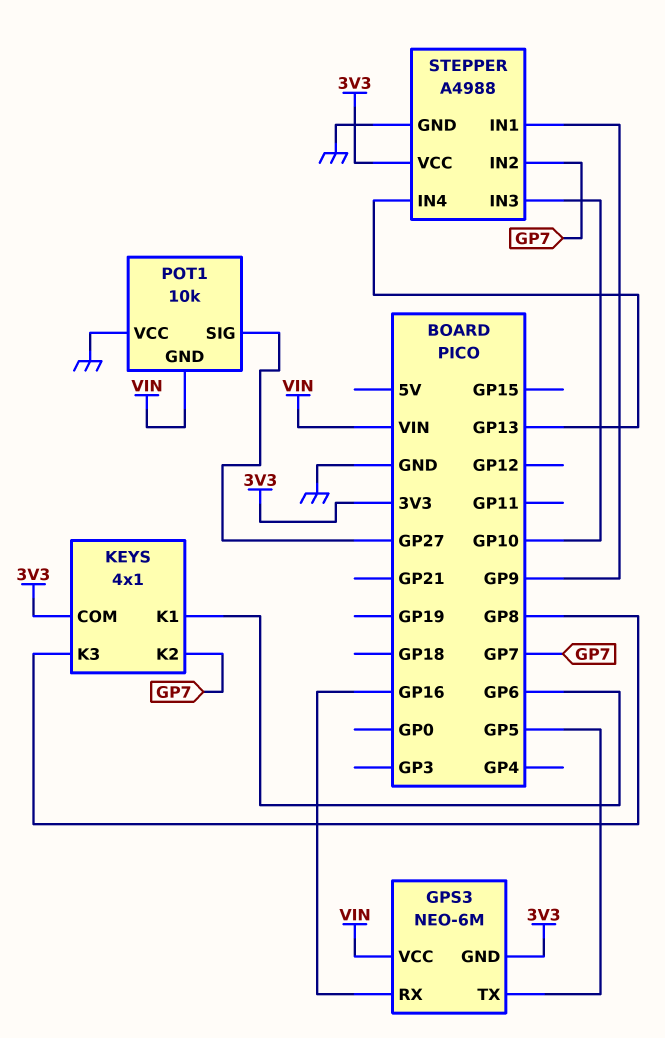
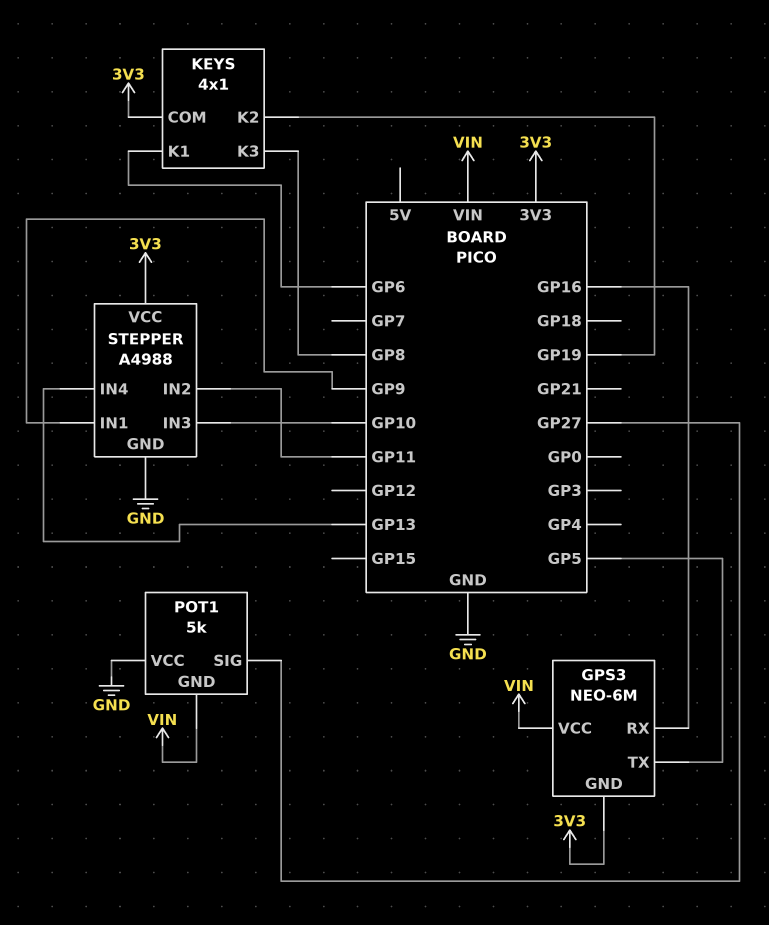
KEYS pin K2: GP7 -> GP19
POT1: 10k -> 5k
STEPPER pin IN2: GP7 -> GP11

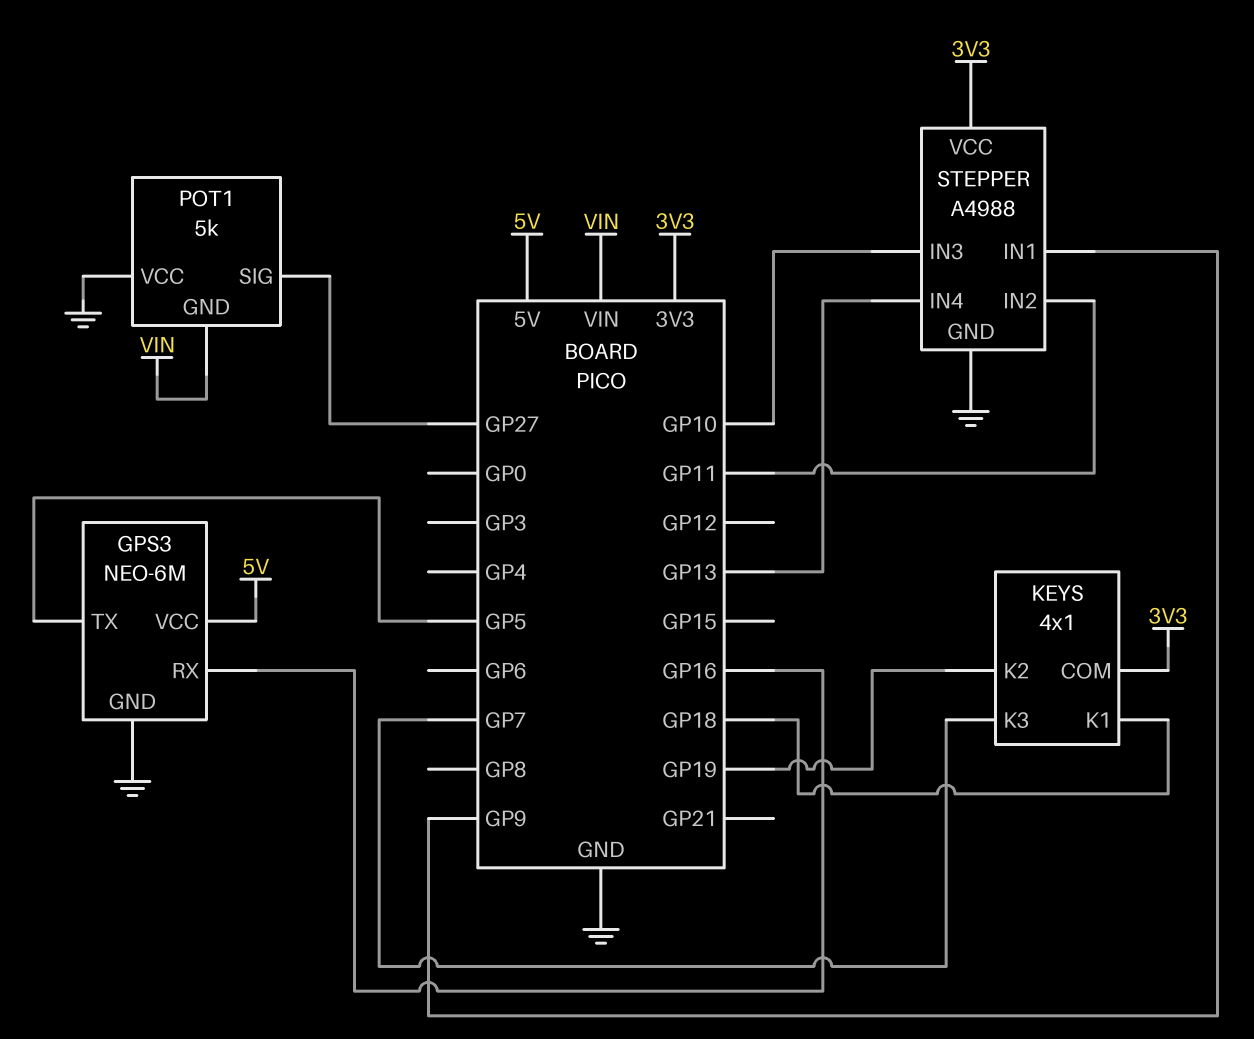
GPS3 pin GND: 3V3 -> GND
GPS3 pin VCC: VIN -> 5V
KEYS pin K1: GP6 -> GP18
KEYS pin K3: GP8 -> GP7

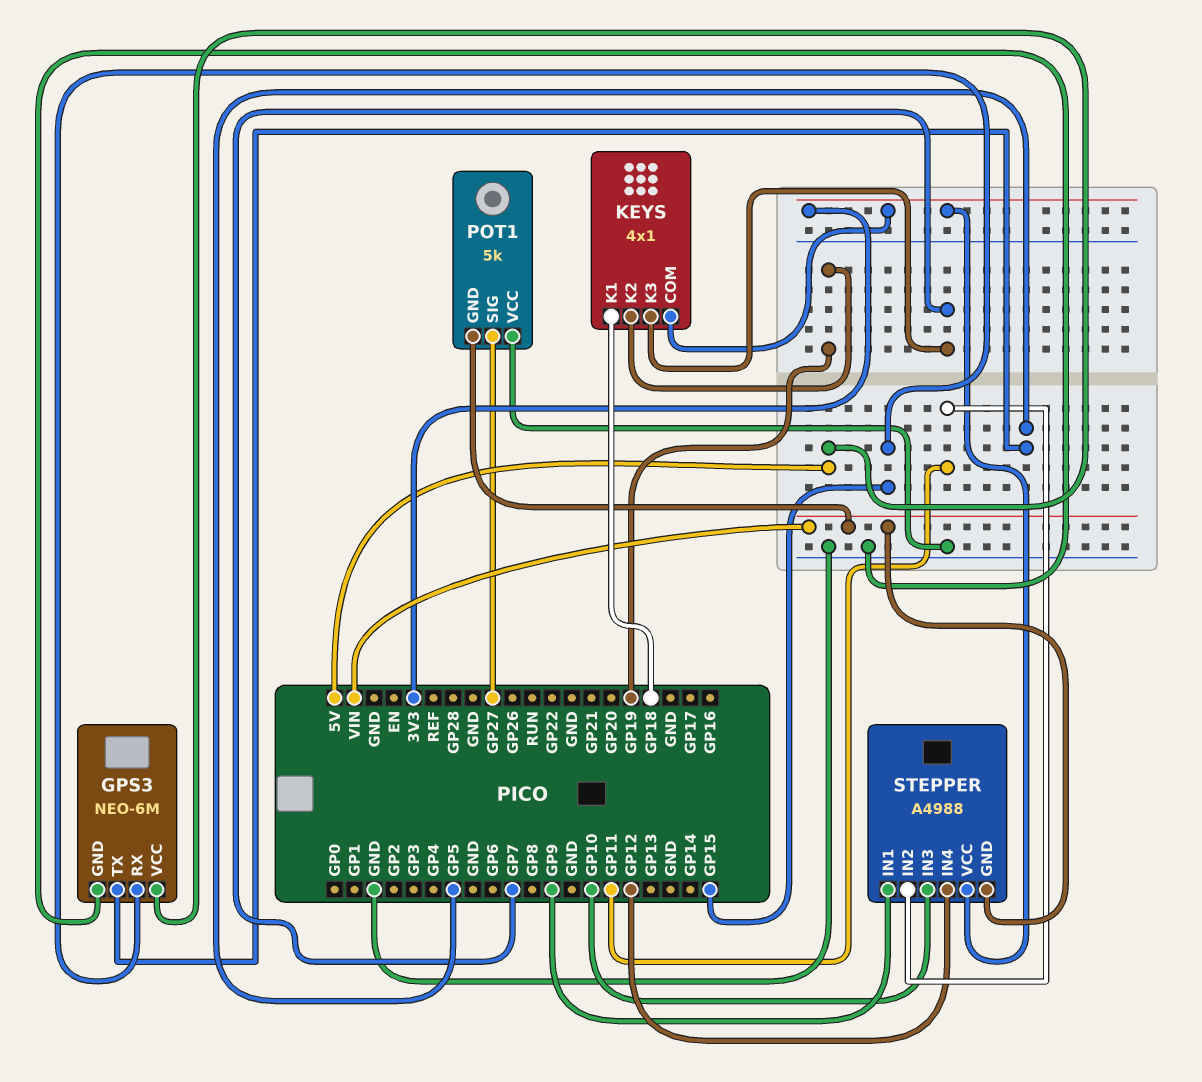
GPS3 pin RX: GP16 -> GP15
STEPPER pin GND: GND -> VIN
STEPPER pin IN4: GP13 -> GP12

